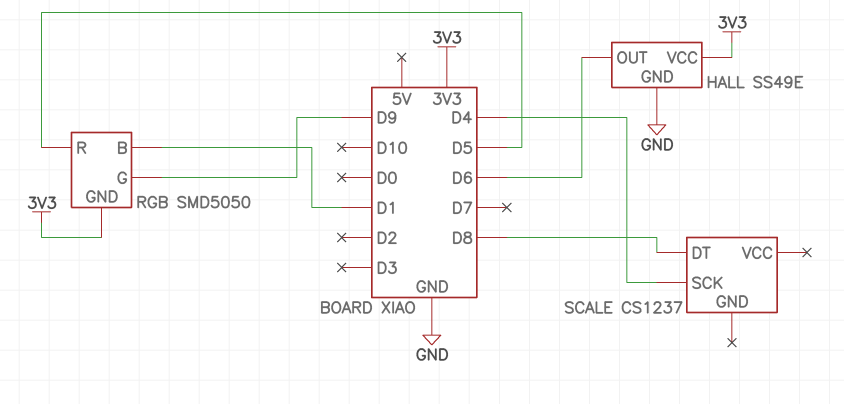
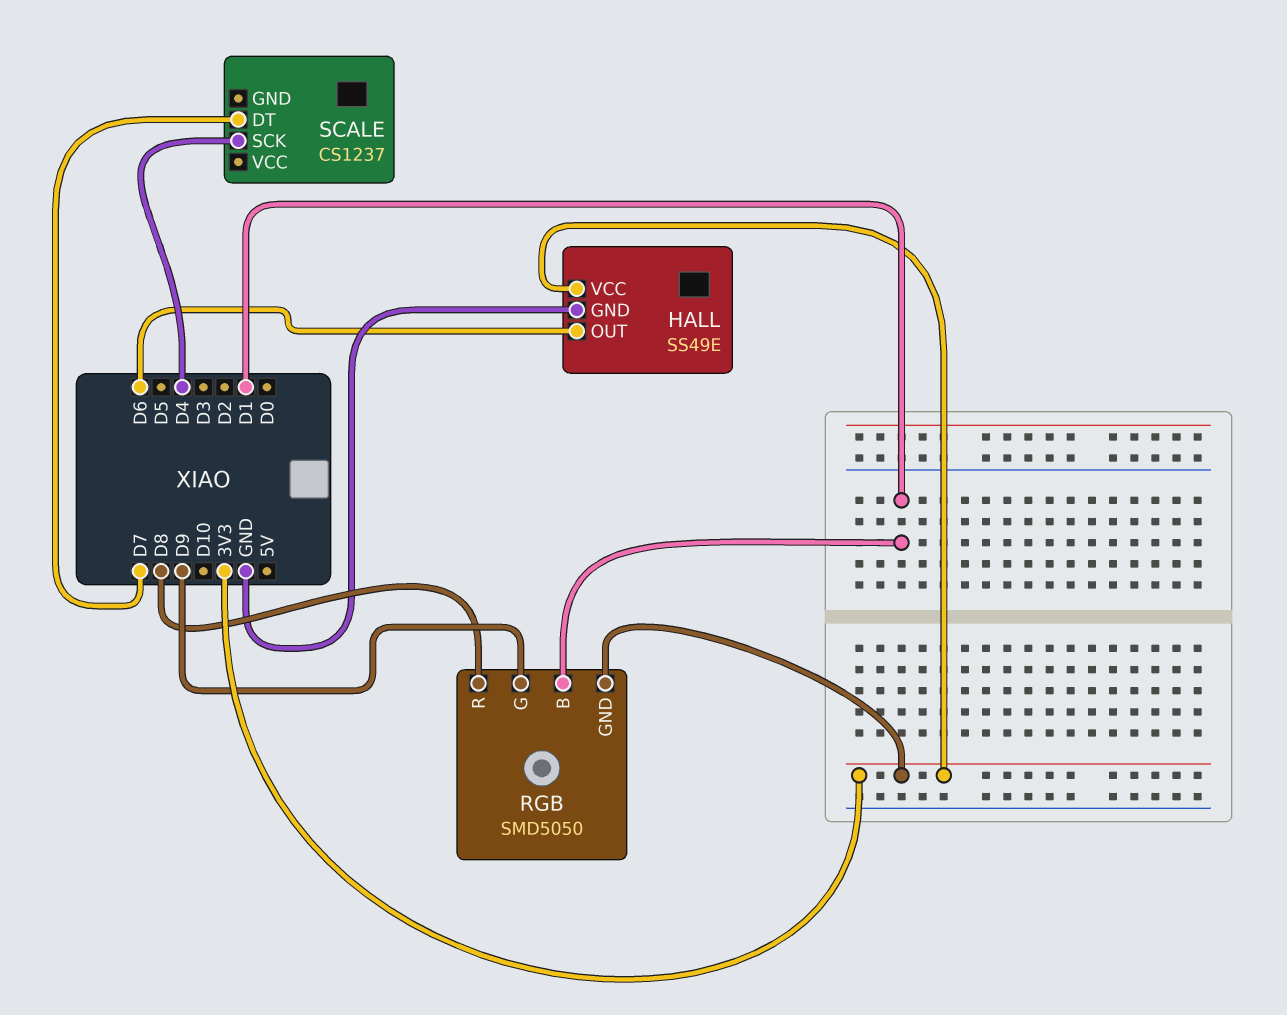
RGB pin R: D5 -> D8
SCALE pin DT: D8 -> D7

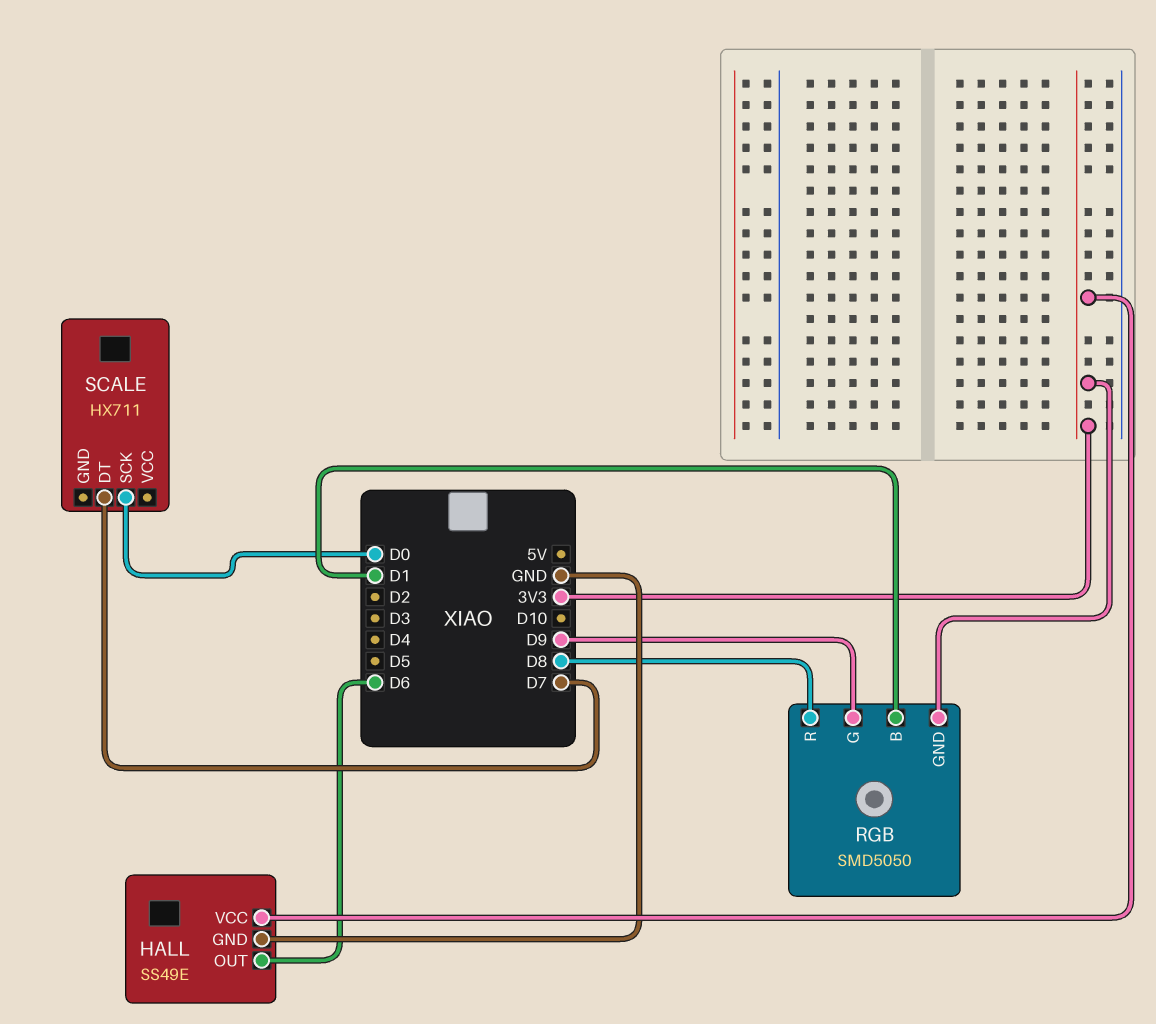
SCALE: CS1237 -> HX711
SCALE pin SCK: D4 -> D0

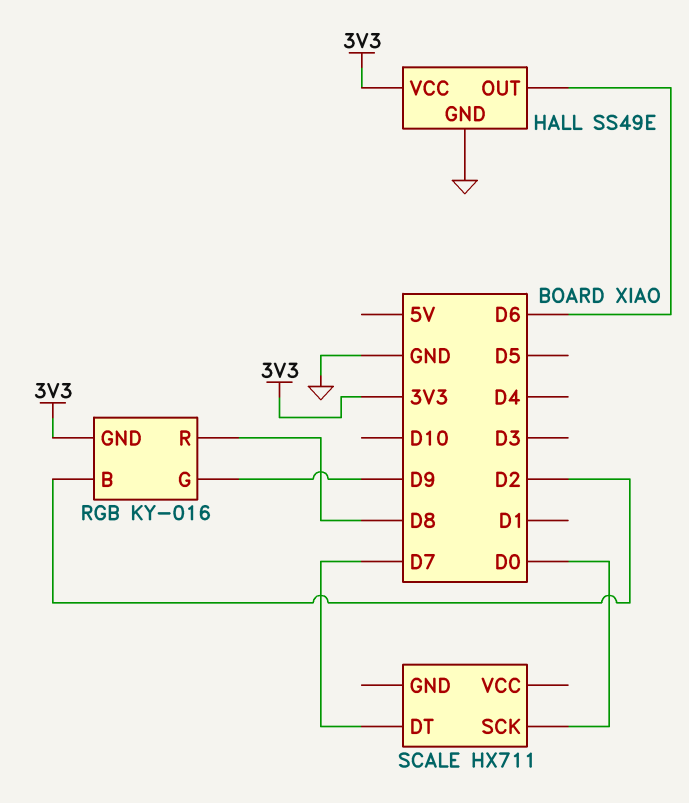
RGB: SMD5050 -> KY-016
RGB pin B: D1 -> D2

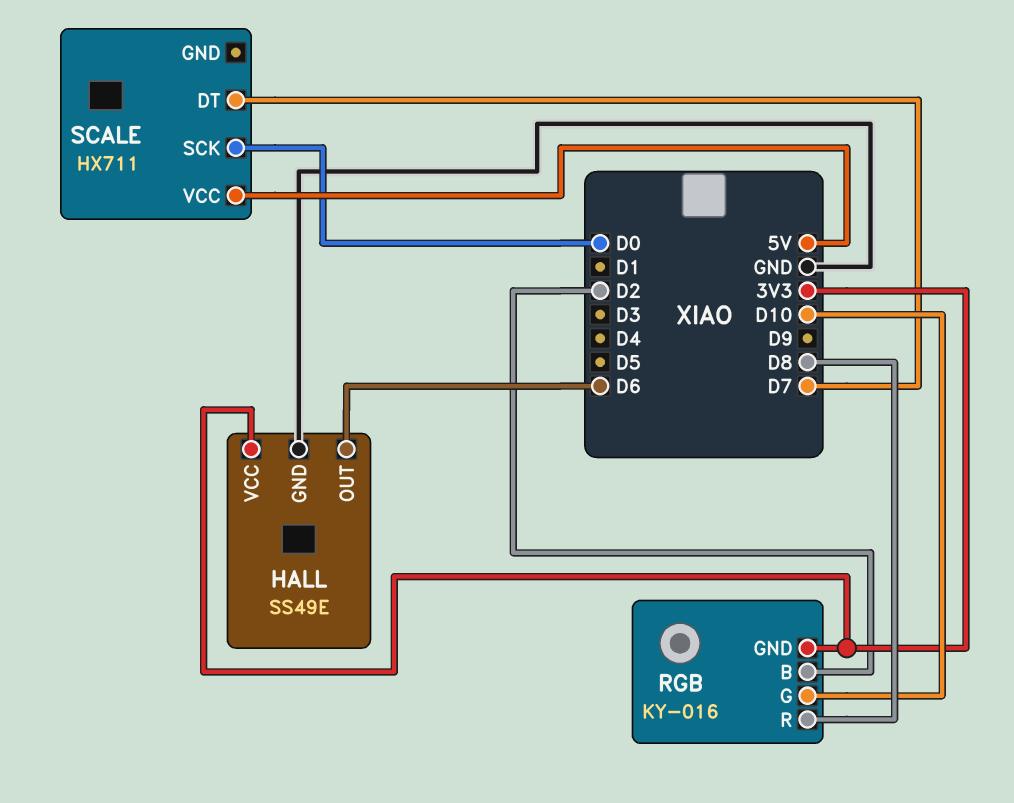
RGB pin G: D9 -> D10
SCALE pin VCC: none -> 5V

